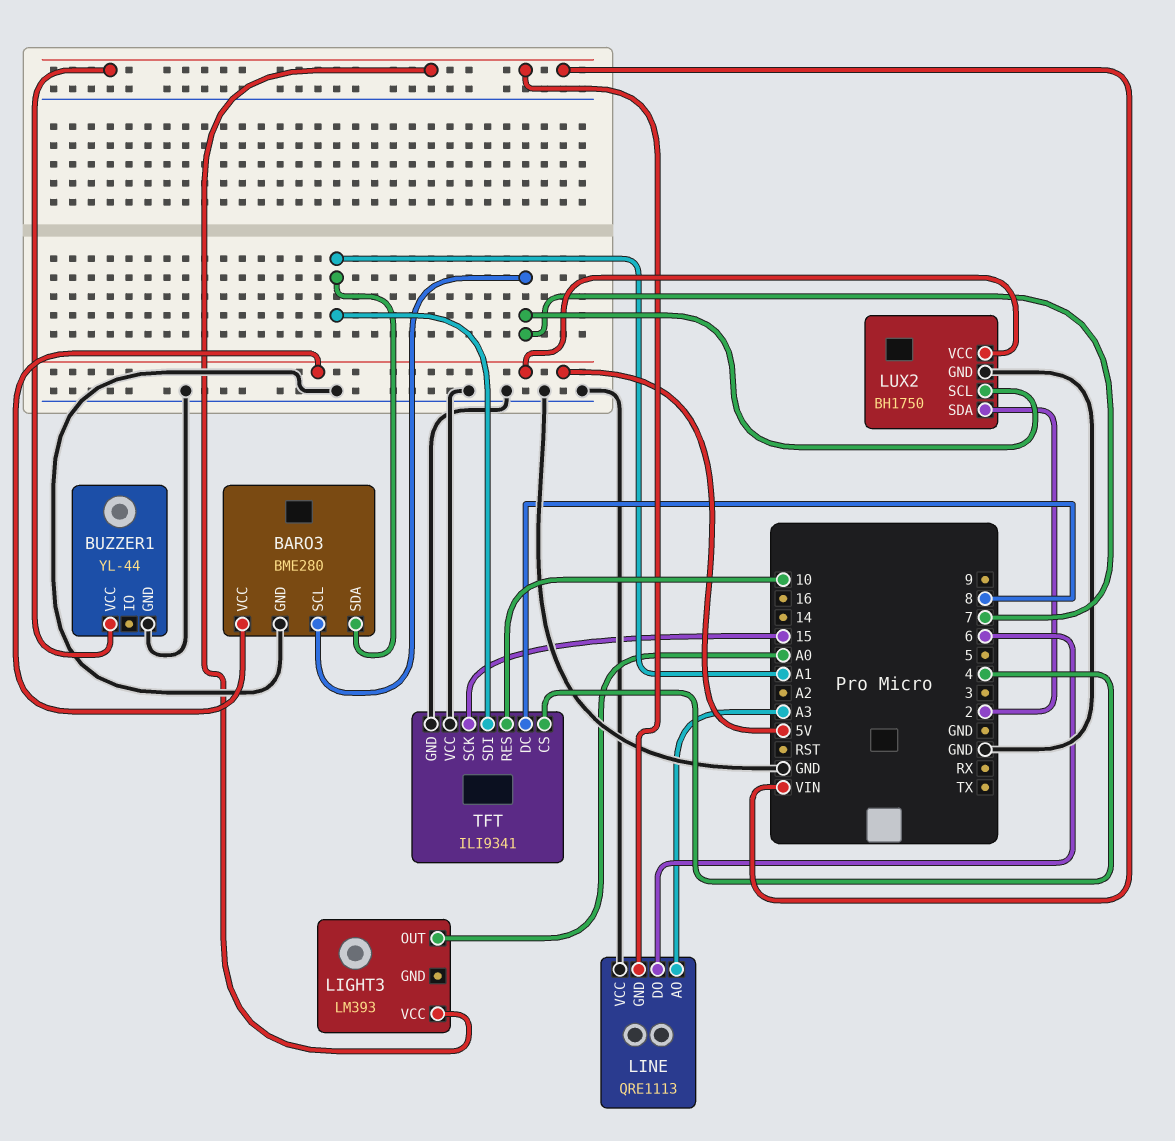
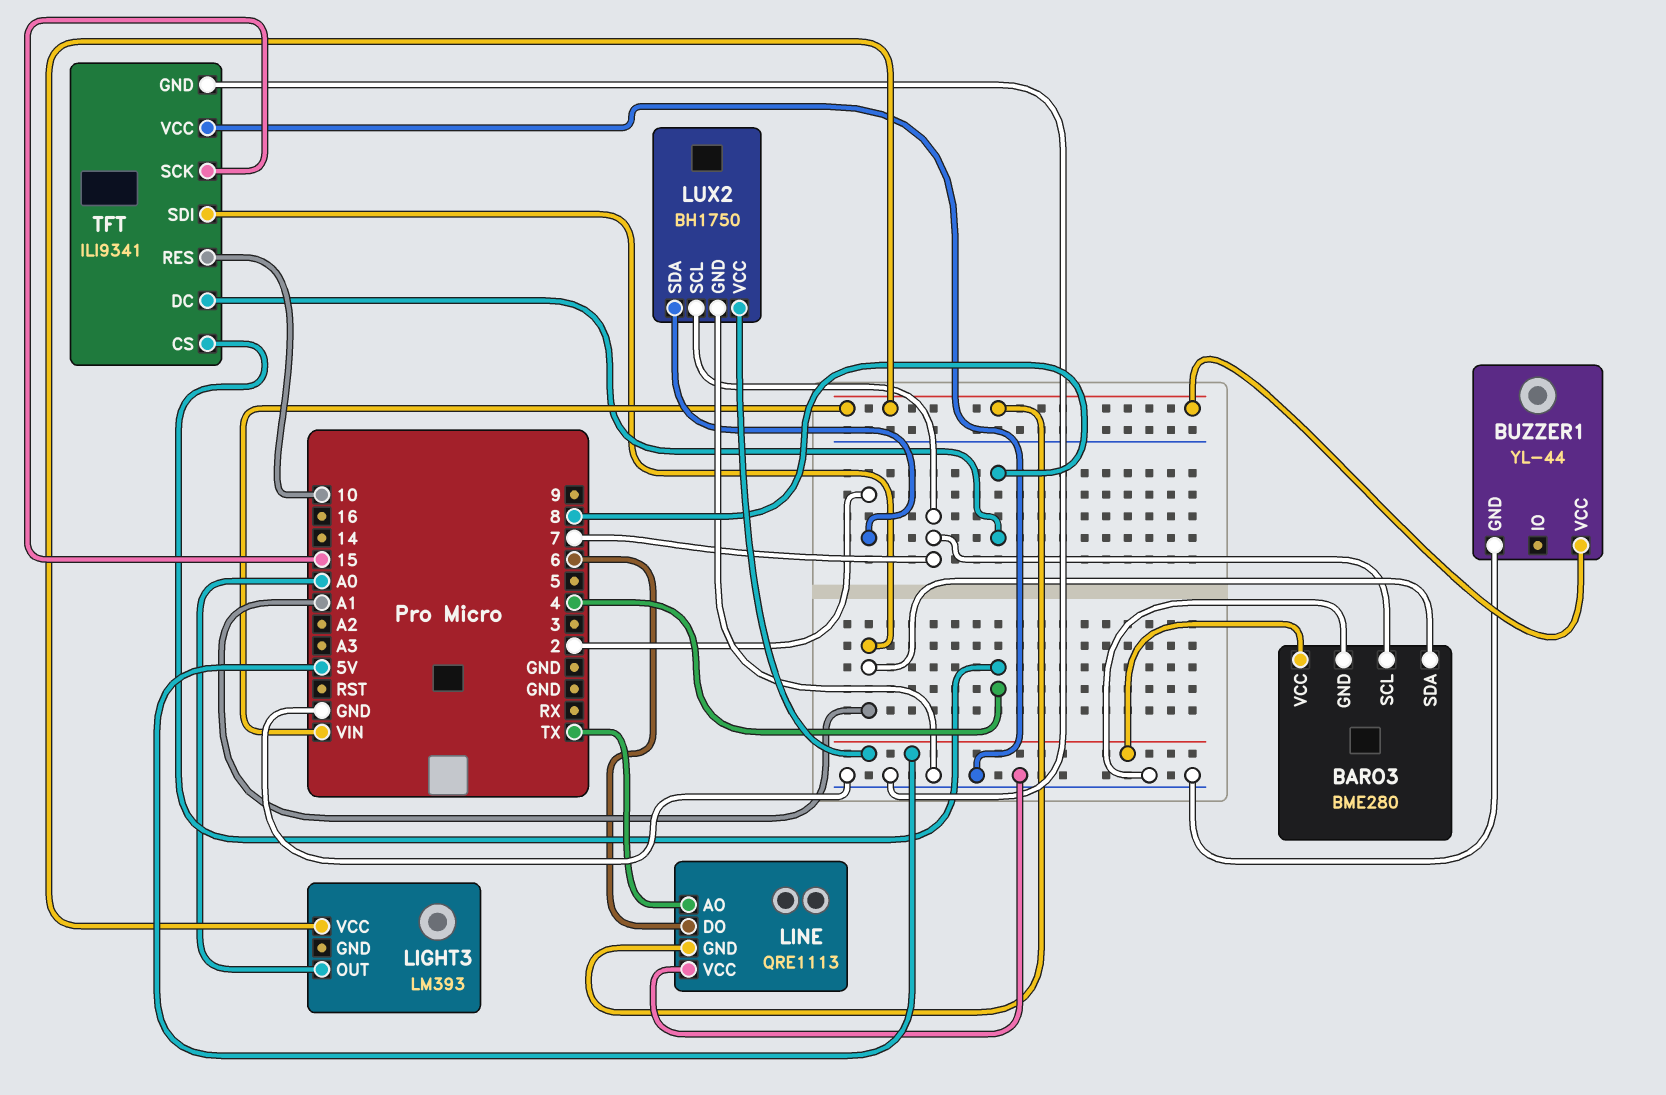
LINE pin AO: A3 -> TX

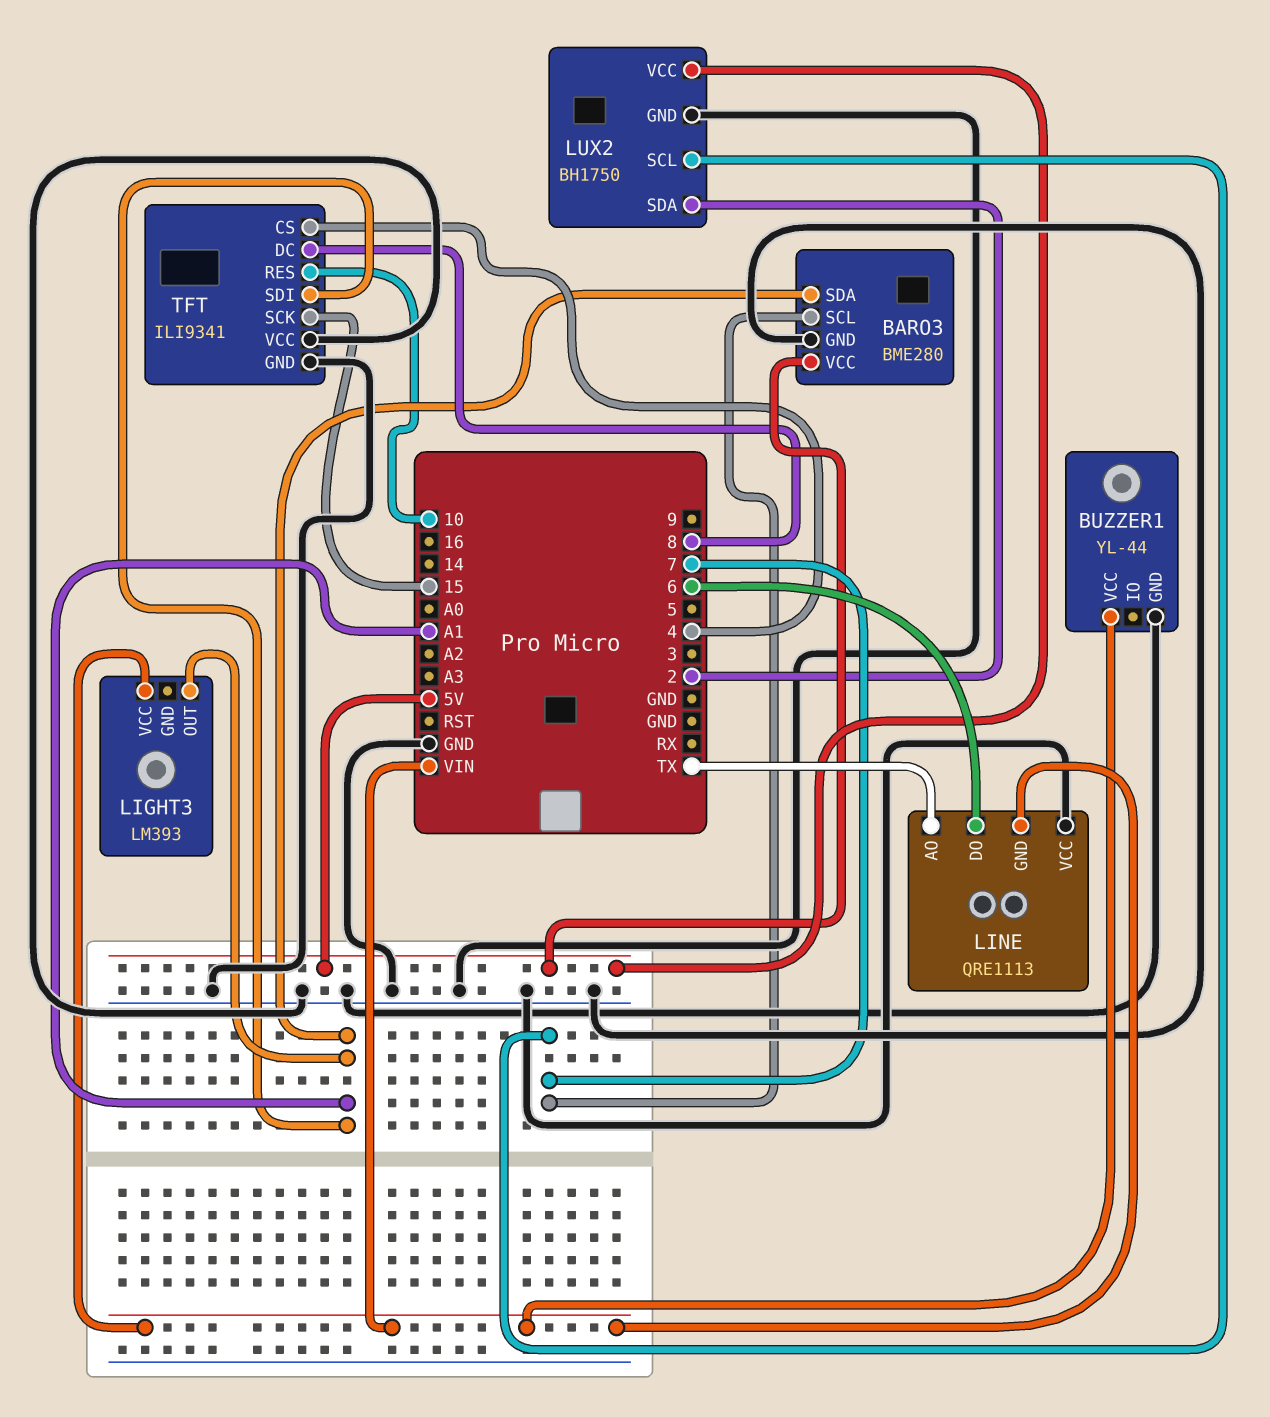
LIGHT3 pin OUT: A0 -> A1

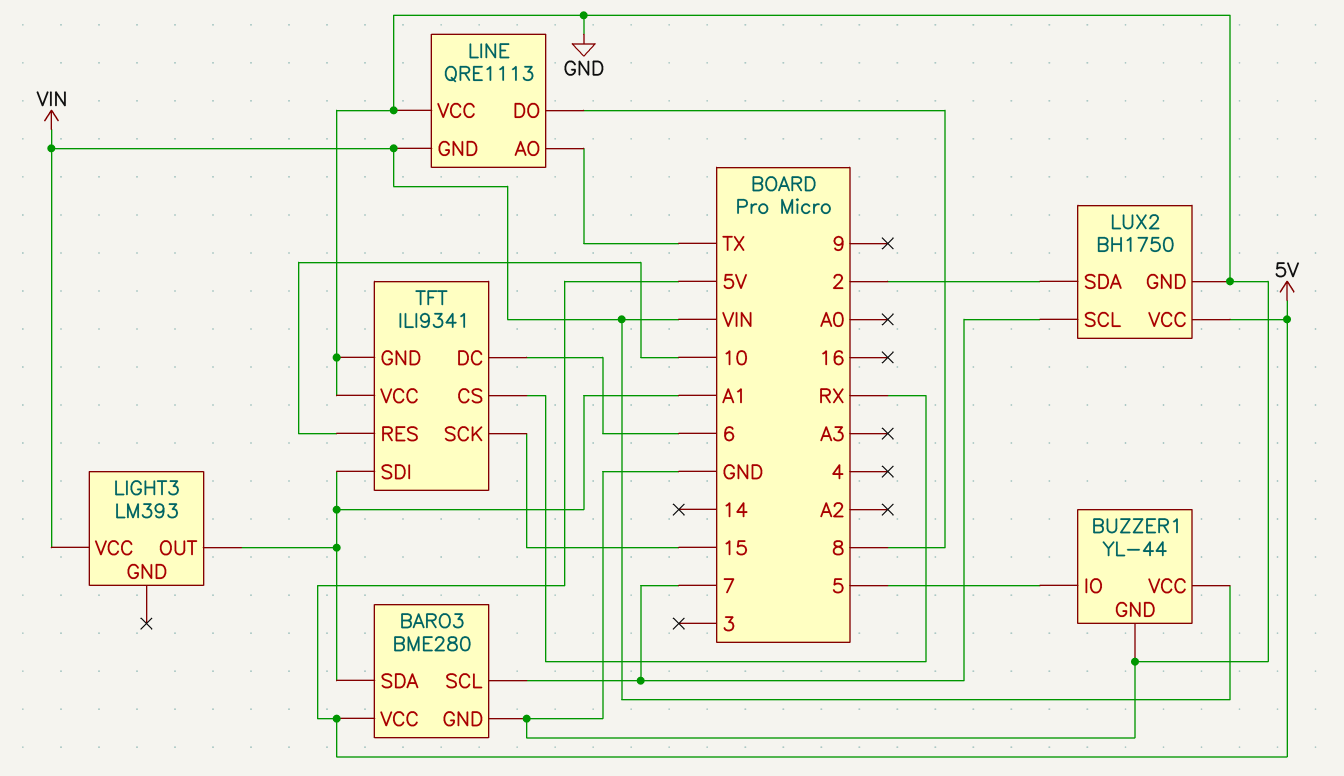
BUZZER1 pin IO: none -> 5
LINE pin DO: 6 -> 8
TFT pin CS: 4 -> RX
TFT pin DC: 8 -> 6

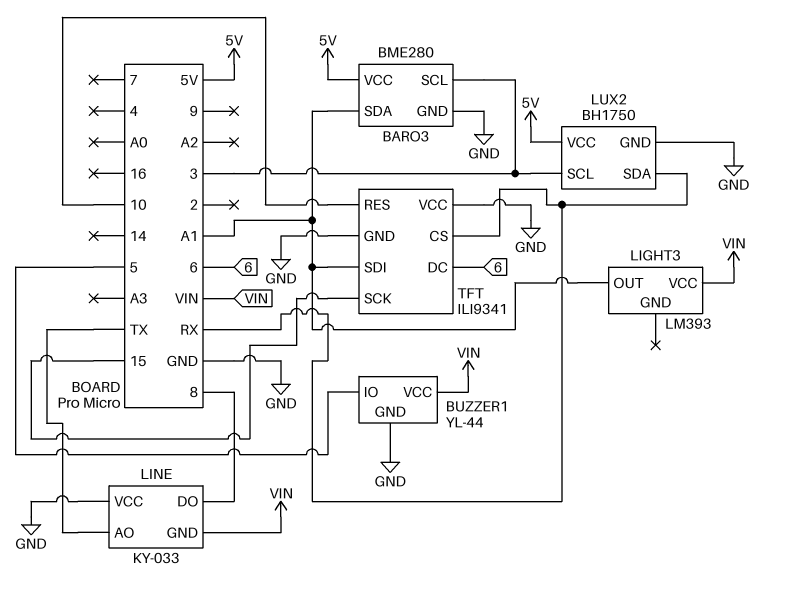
BARO3 pin SCL: 7 -> 3
LINE: QRE1113 -> KY-033
LUX2 pin SCL: 7 -> 3
LUX2 pin SDA: 2 -> RX

